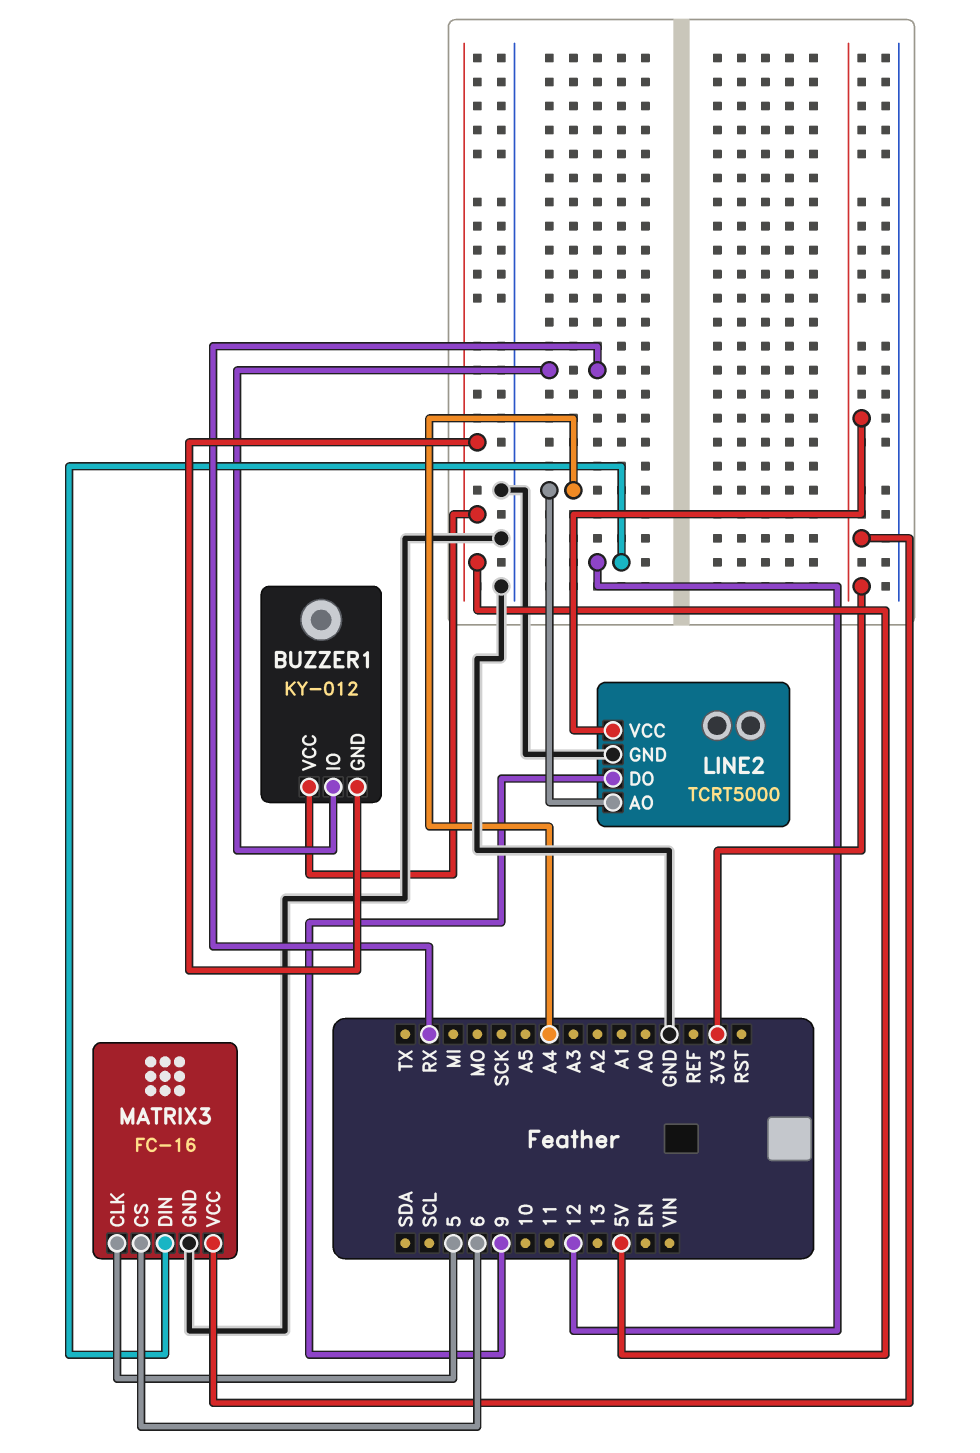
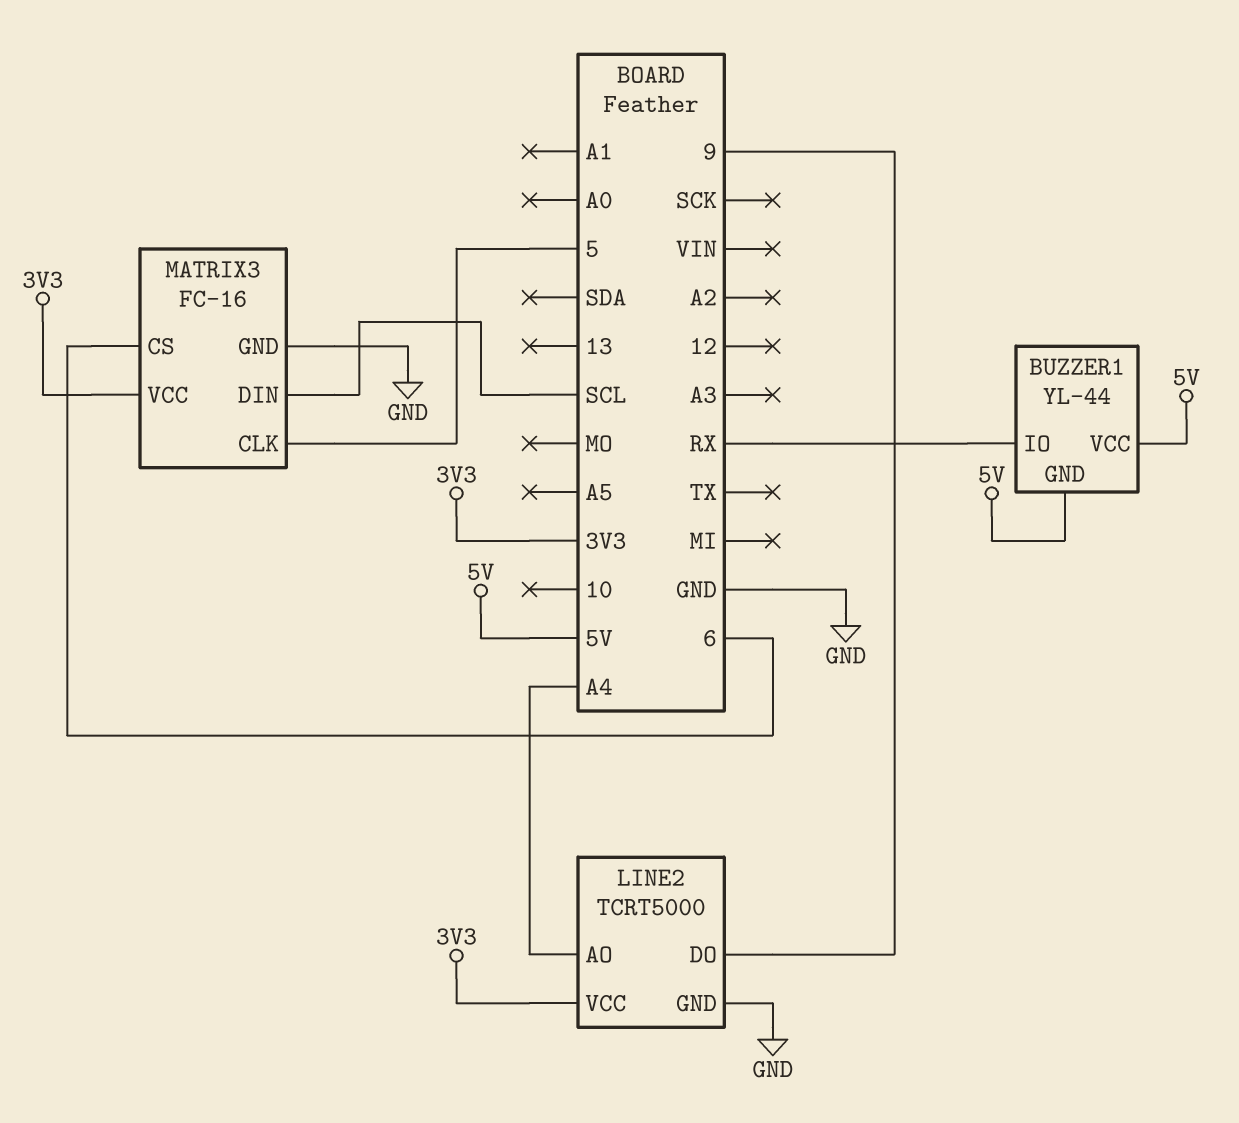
BUZZER1: KY-012 -> YL-44
MATRIX3 pin DIN: 12 -> SCL

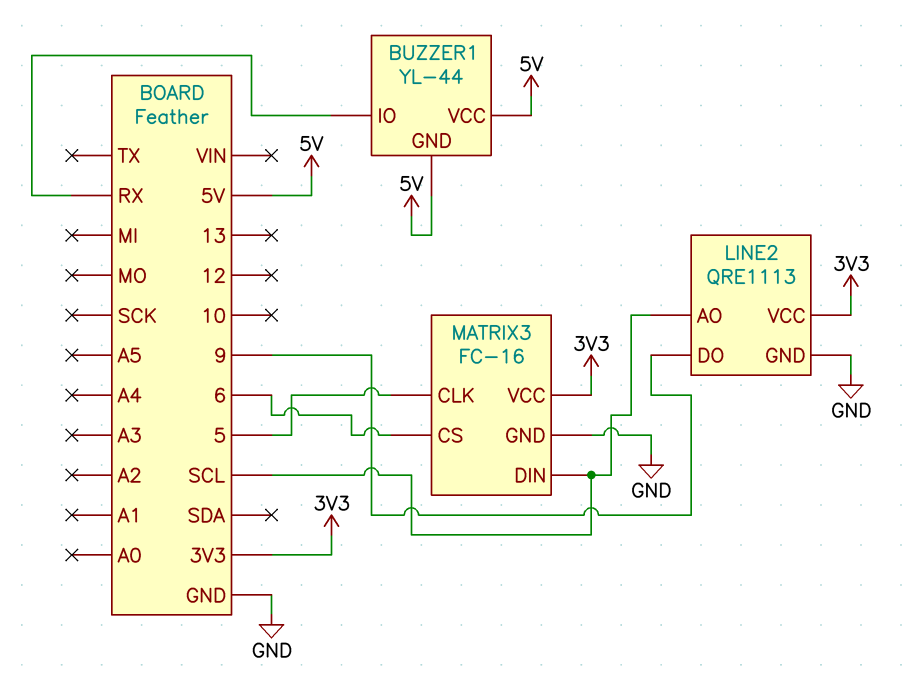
LINE2: TCRT5000 -> QRE1113
LINE2 pin AO: A4 -> SCL

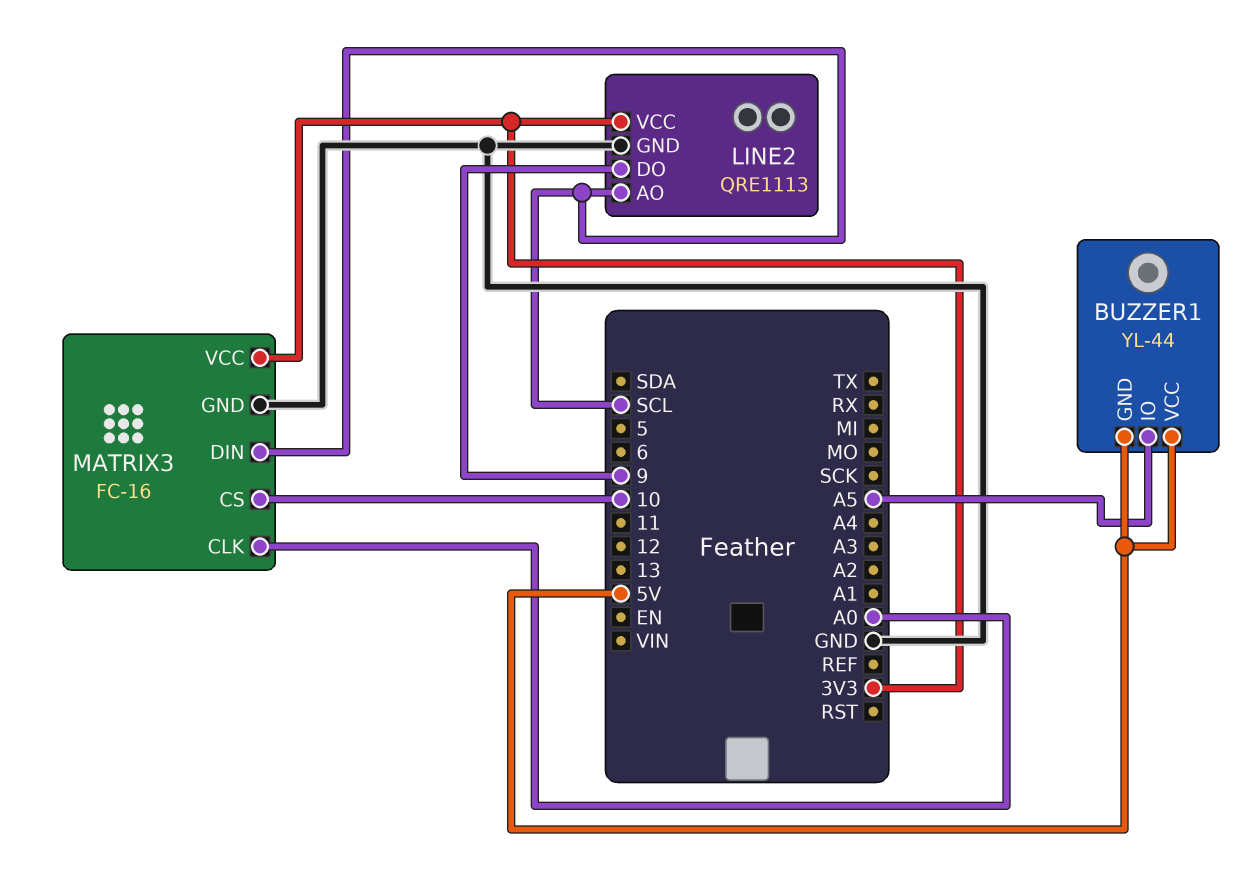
BUZZER1 pin IO: RX -> A5
MATRIX3 pin CLK: 5 -> A0
MATRIX3 pin CS: 6 -> 10

